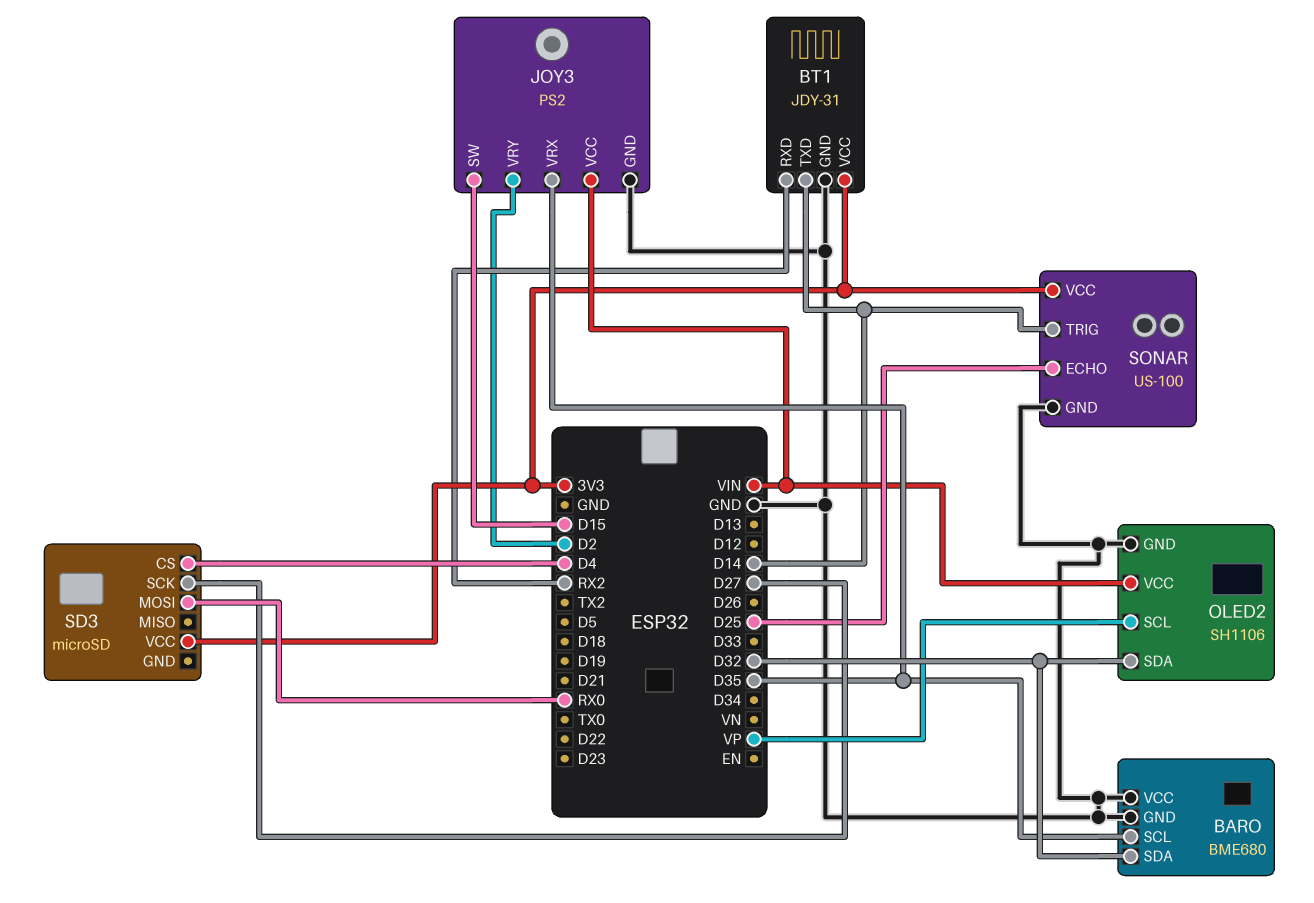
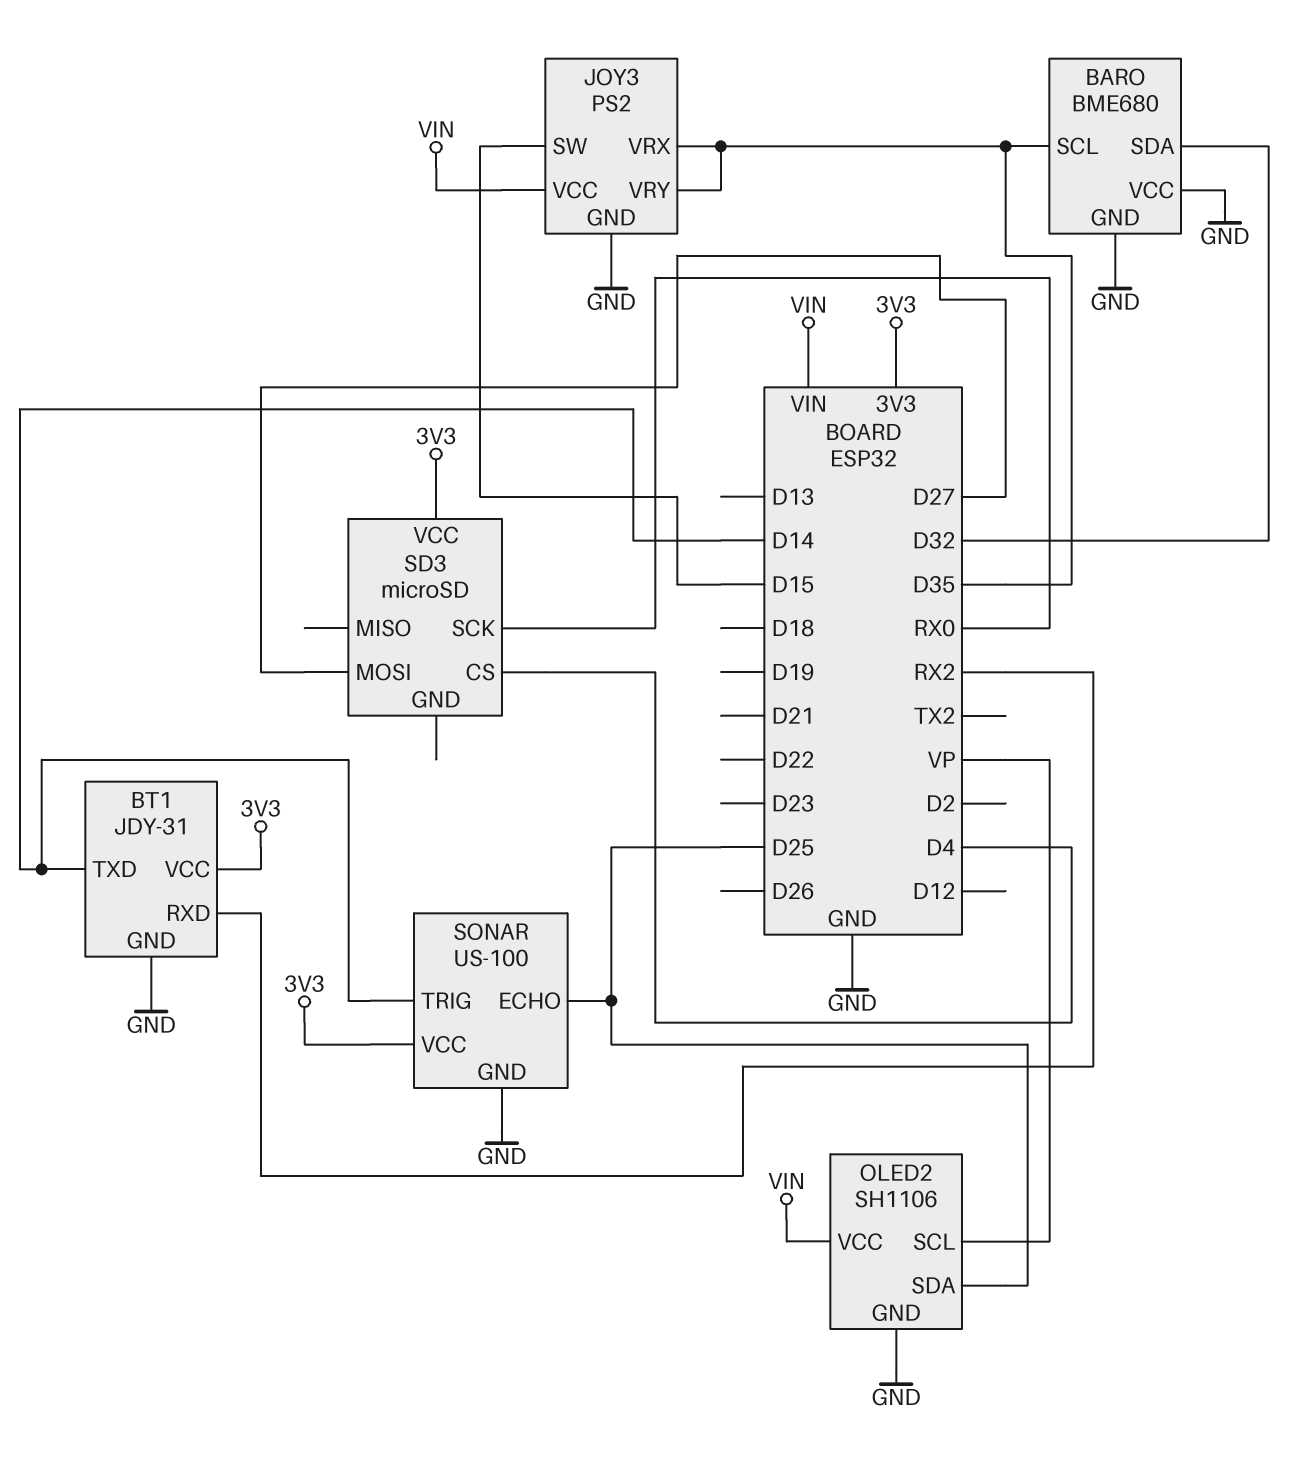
JOY3 pin VRY: D2 -> D35
OLED2 pin SDA: D32 -> D25
SD3 pin MOSI: RX0 -> D27
SD3 pin SCK: D27 -> RX0

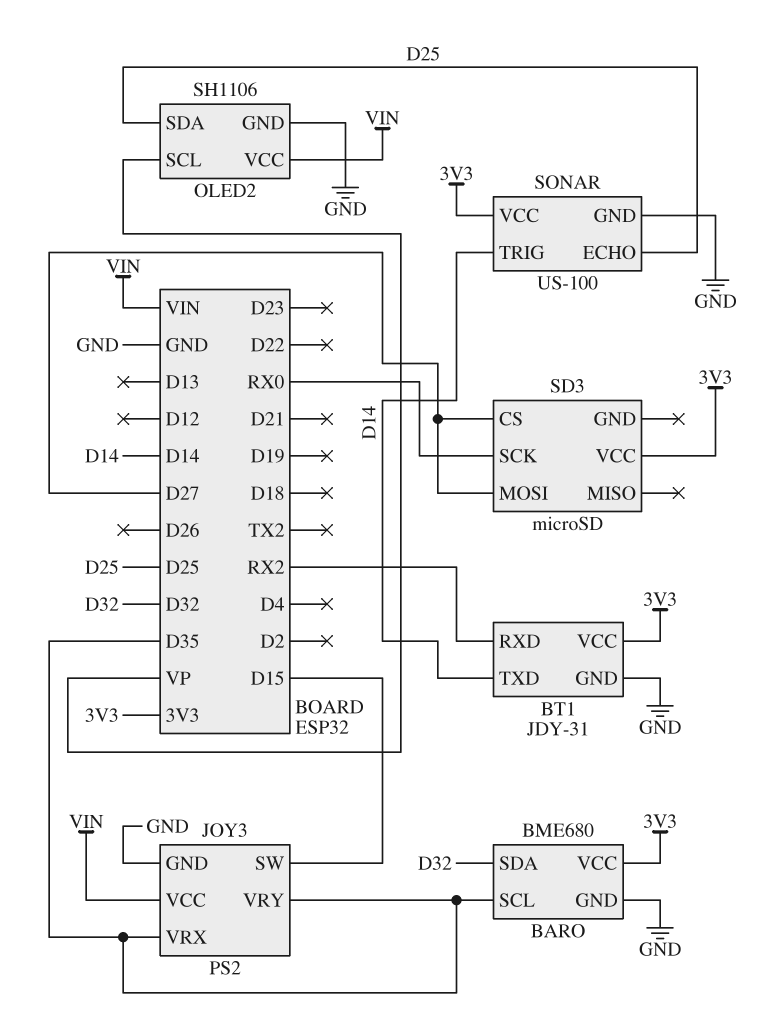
BARO pin VCC: GND -> 3V3
SD3 pin CS: D4 -> D27

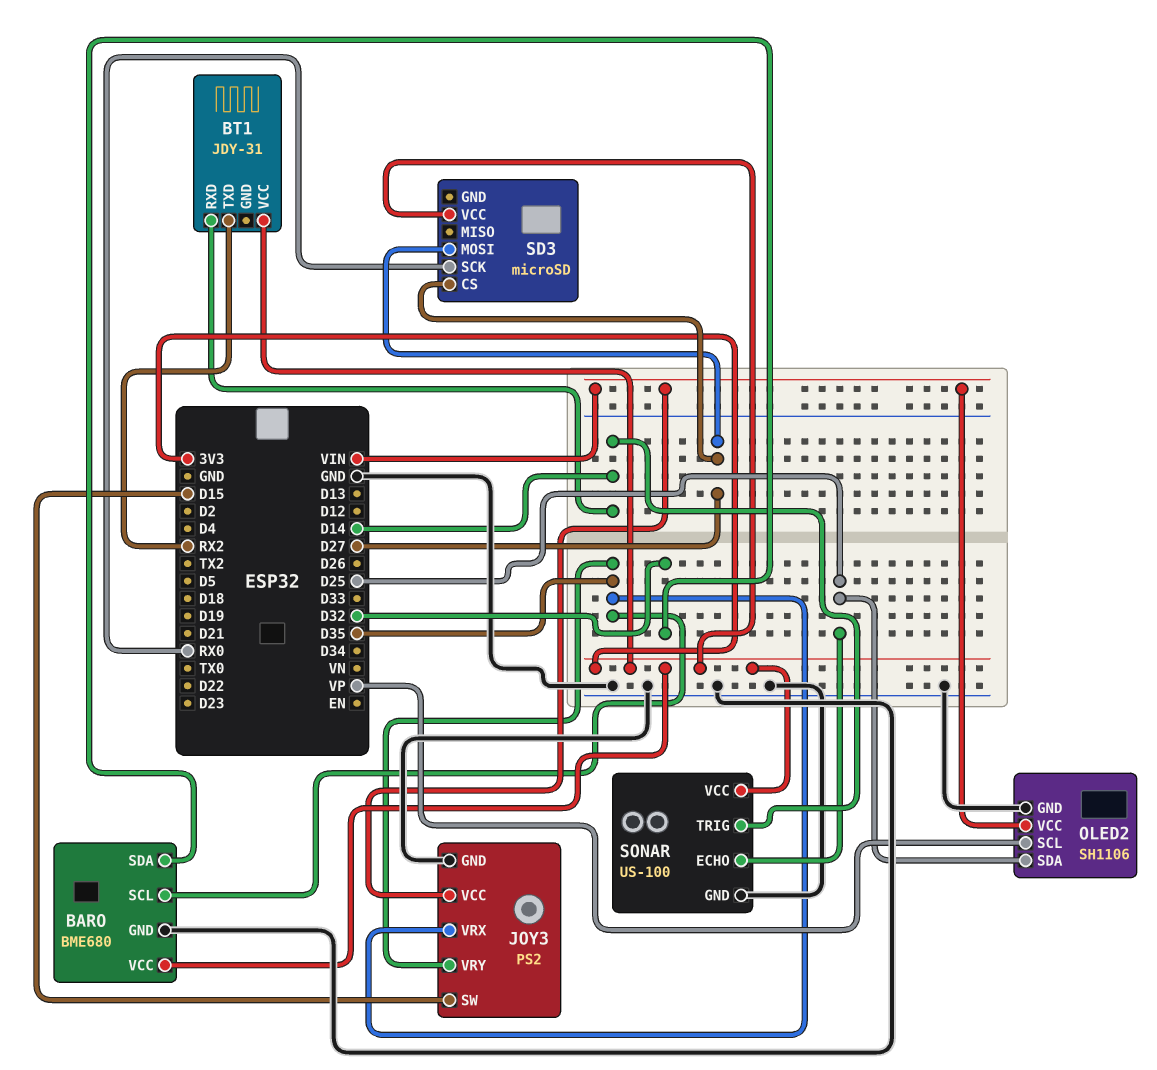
BT1 pin GND: GND -> none
BT1 pin RXD: RX2 -> D14
BT1 pin TXD: D14 -> RX2

